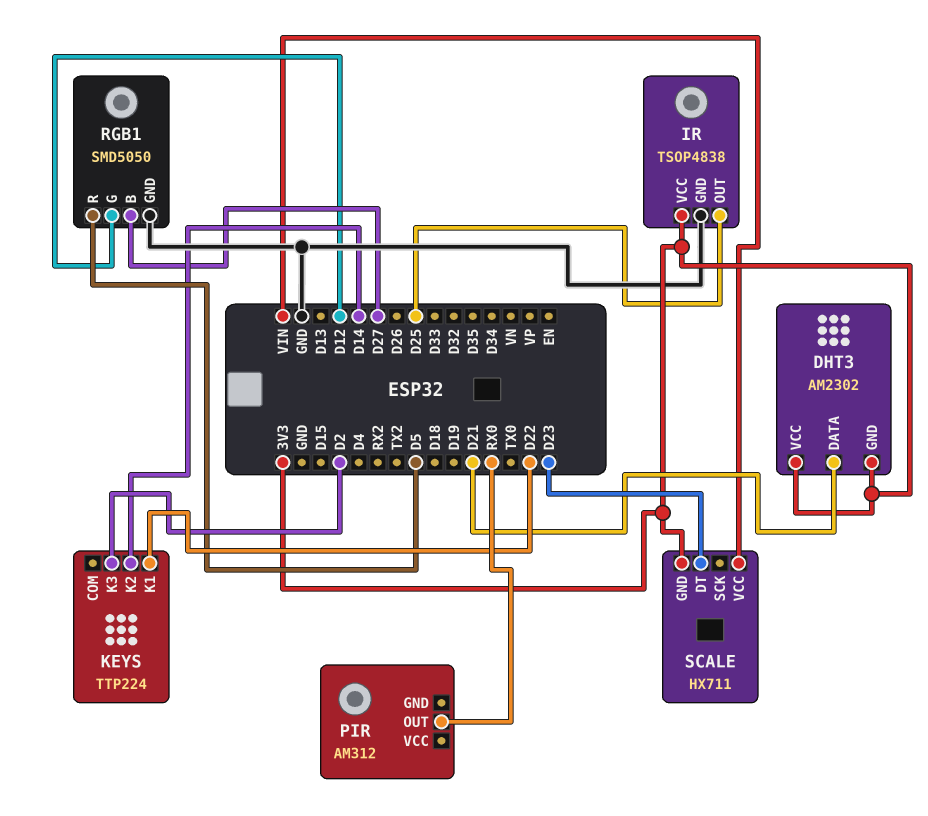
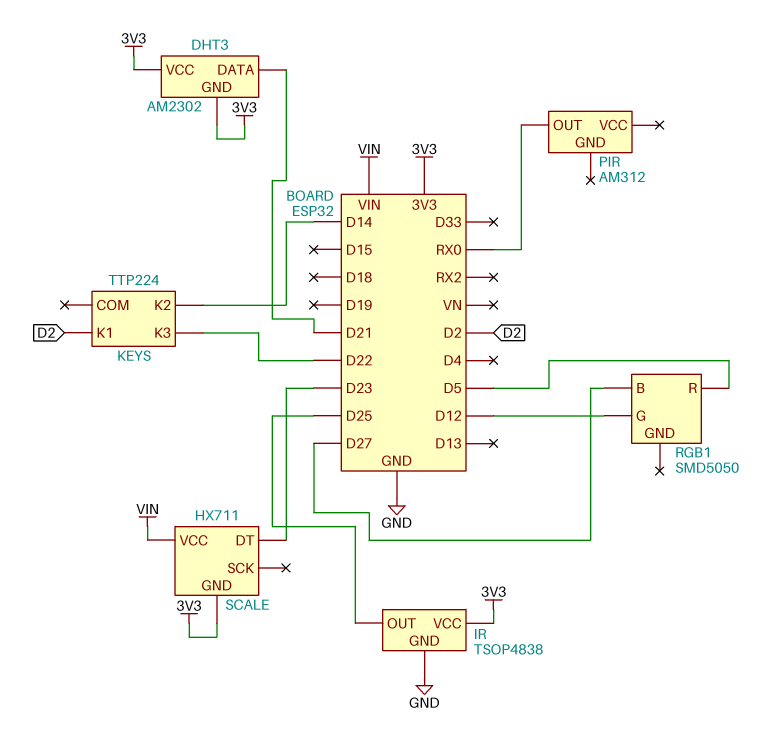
KEYS pin K1: D22 -> D2
KEYS pin K3: D2 -> D22
RGB1 pin GND: GND -> none

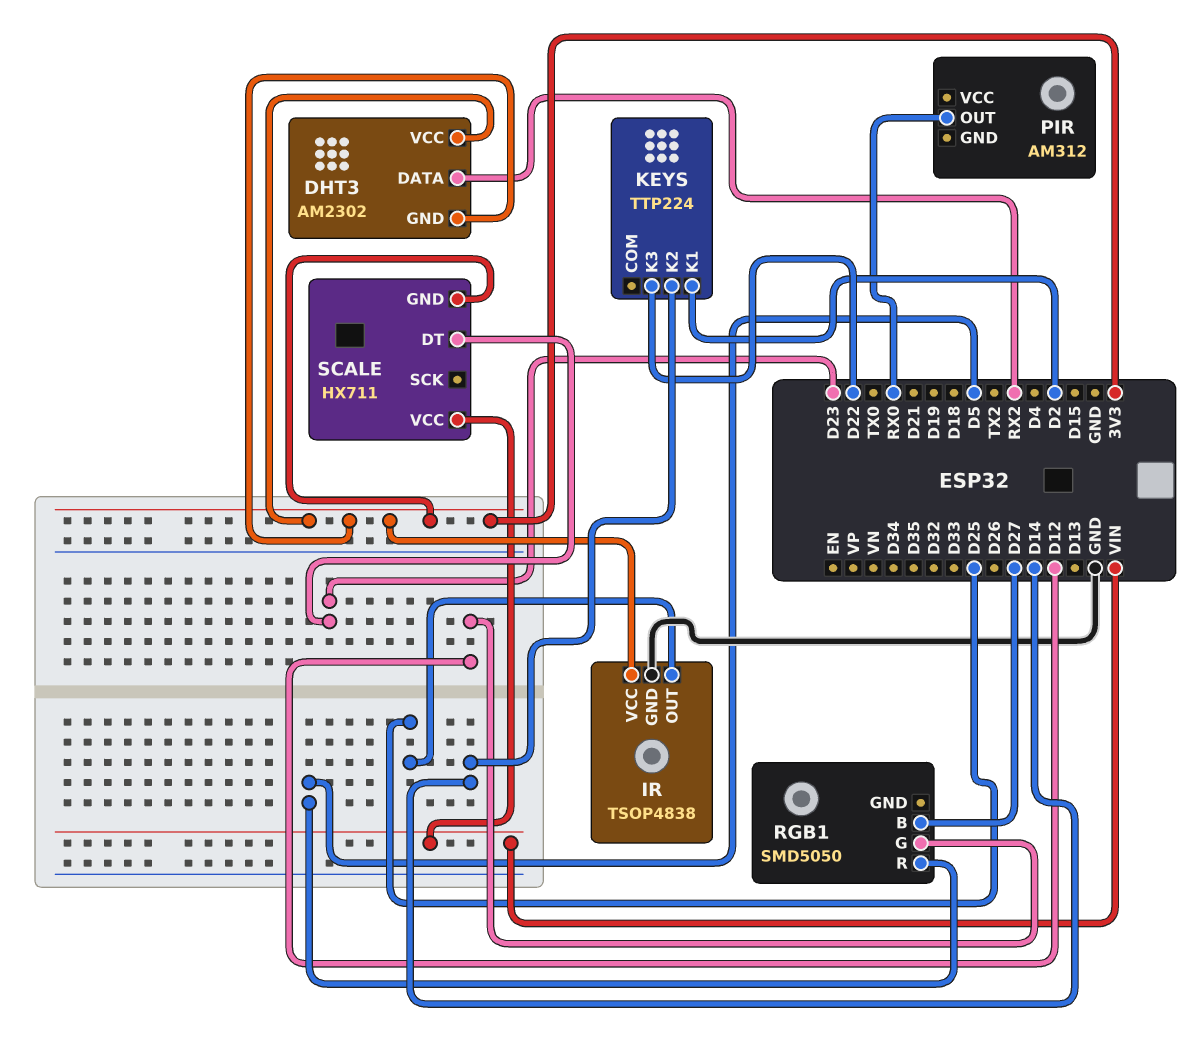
DHT3 pin DATA: D21 -> RX2

